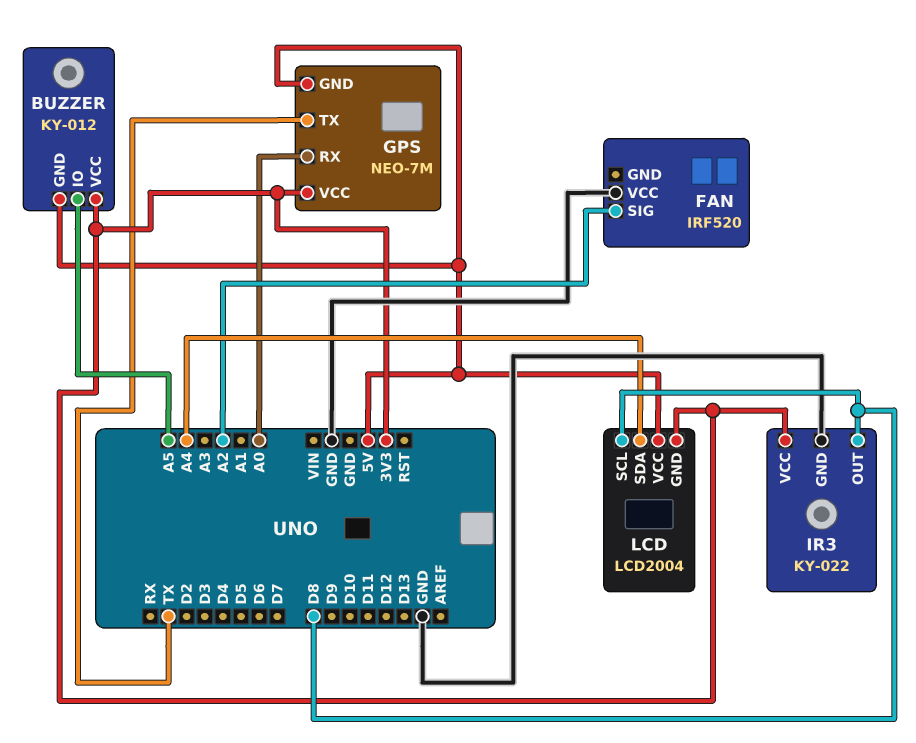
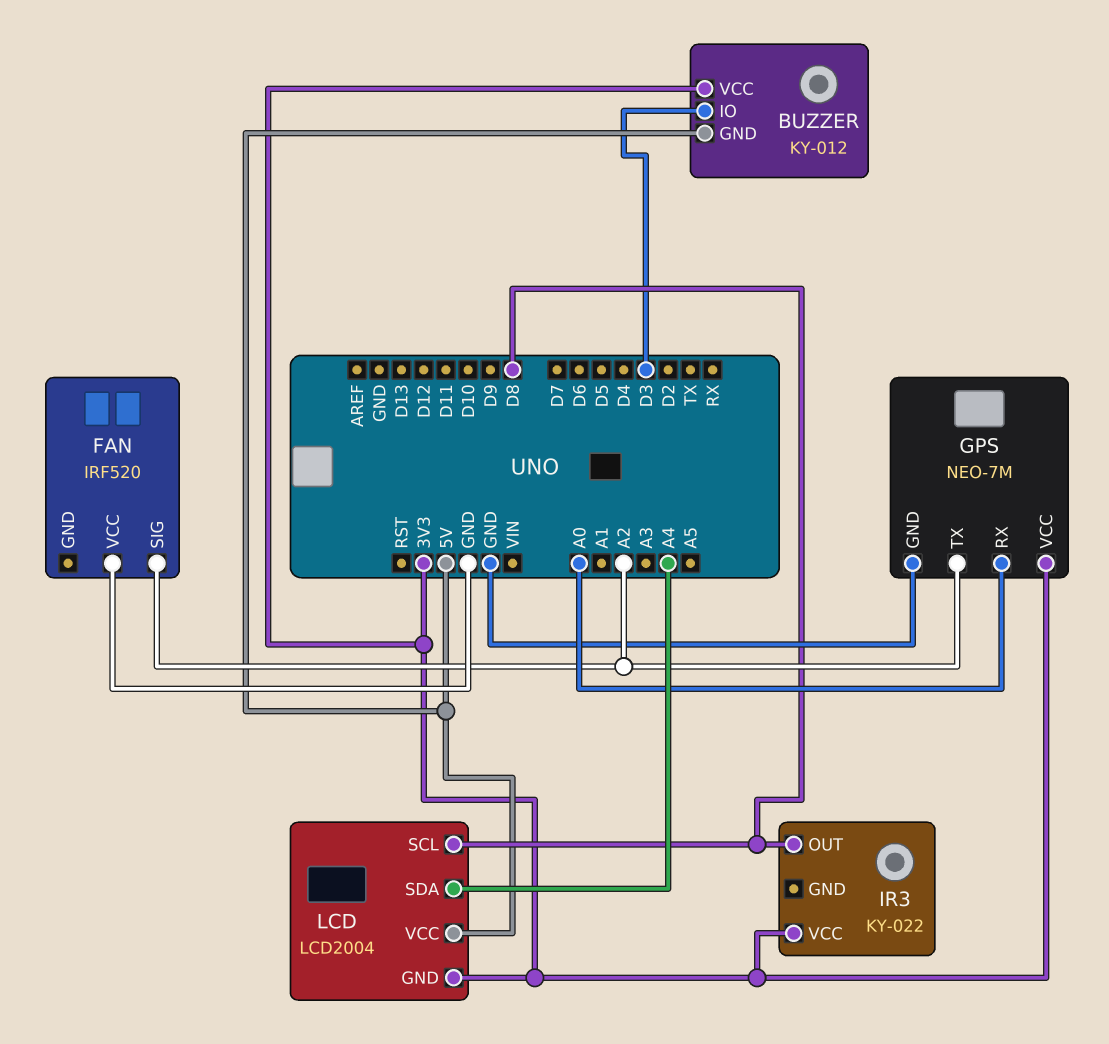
BUZZER pin IO: A5 -> D3
GPS pin GND: 5V -> GND
GPS pin TX: TX -> A2
IR3 pin GND: GND -> none

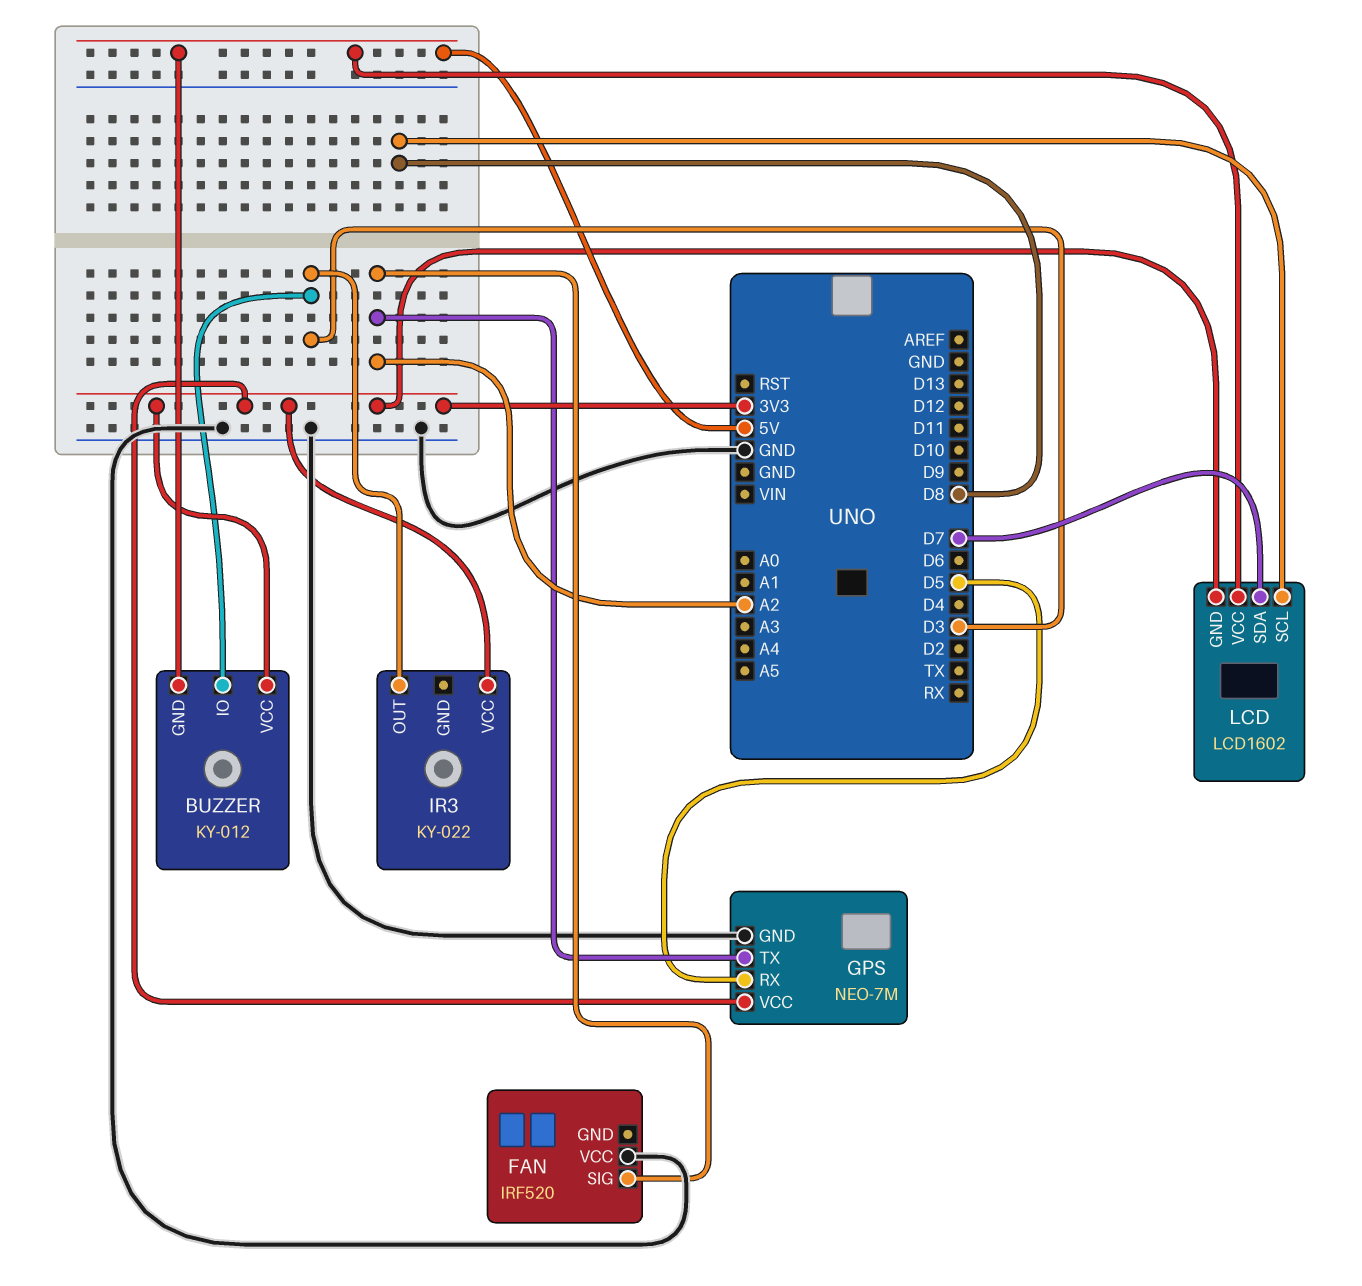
GPS pin RX: A0 -> D5
IR3 pin OUT: D8 -> D3
LCD: LCD2004 -> LCD1602
LCD pin SDA: A4 -> D7

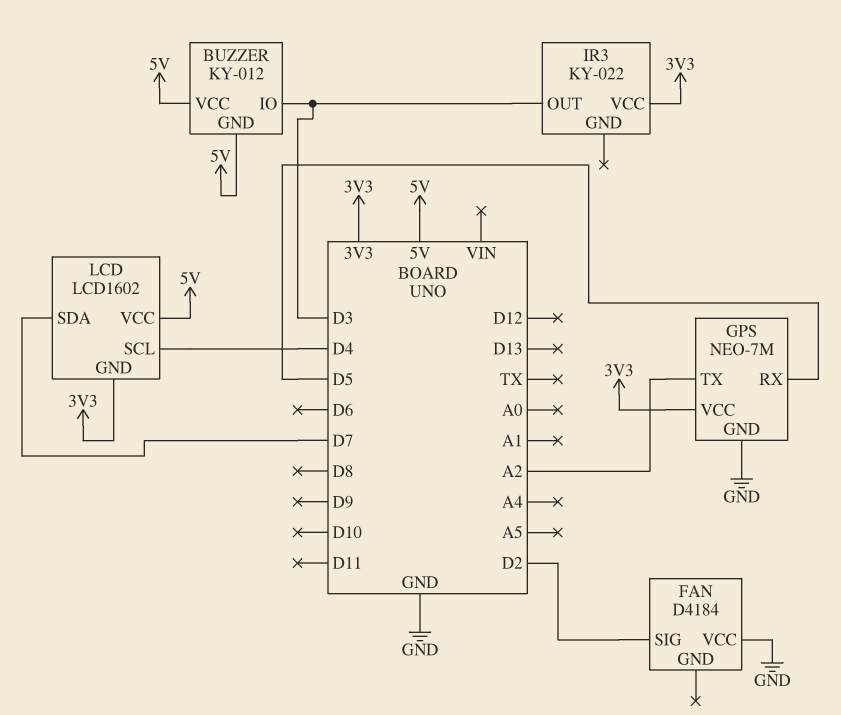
BUZZER pin VCC: 3V3 -> 5V
FAN: IRF520 -> D4184
FAN pin SIG: A2 -> D2
LCD pin SCL: D8 -> D4

